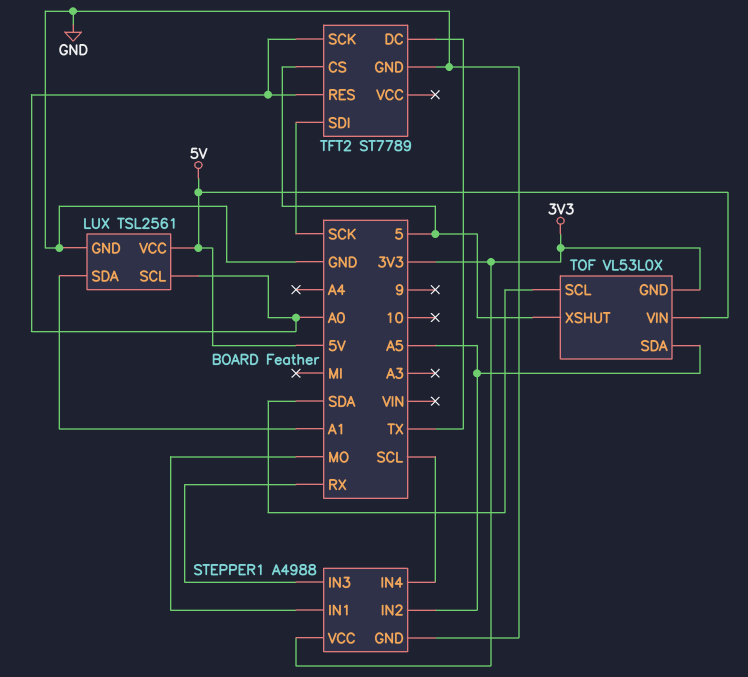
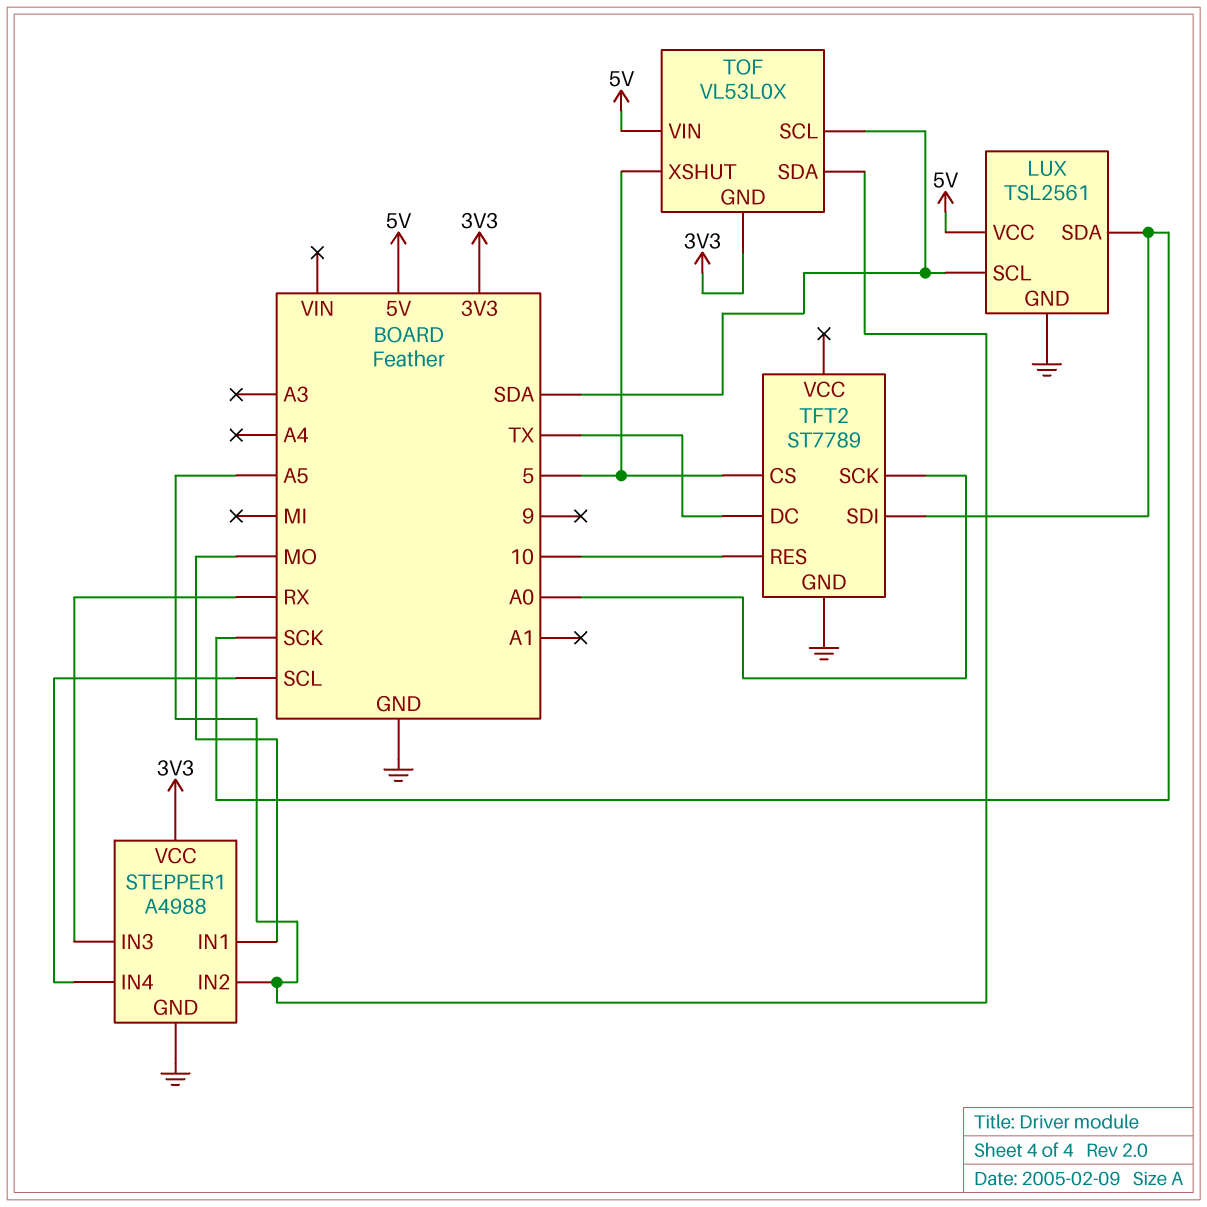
LUX pin SCL: A0 -> SDA
LUX pin SDA: A1 -> SCK
TFT2 pin RES: A0 -> 10

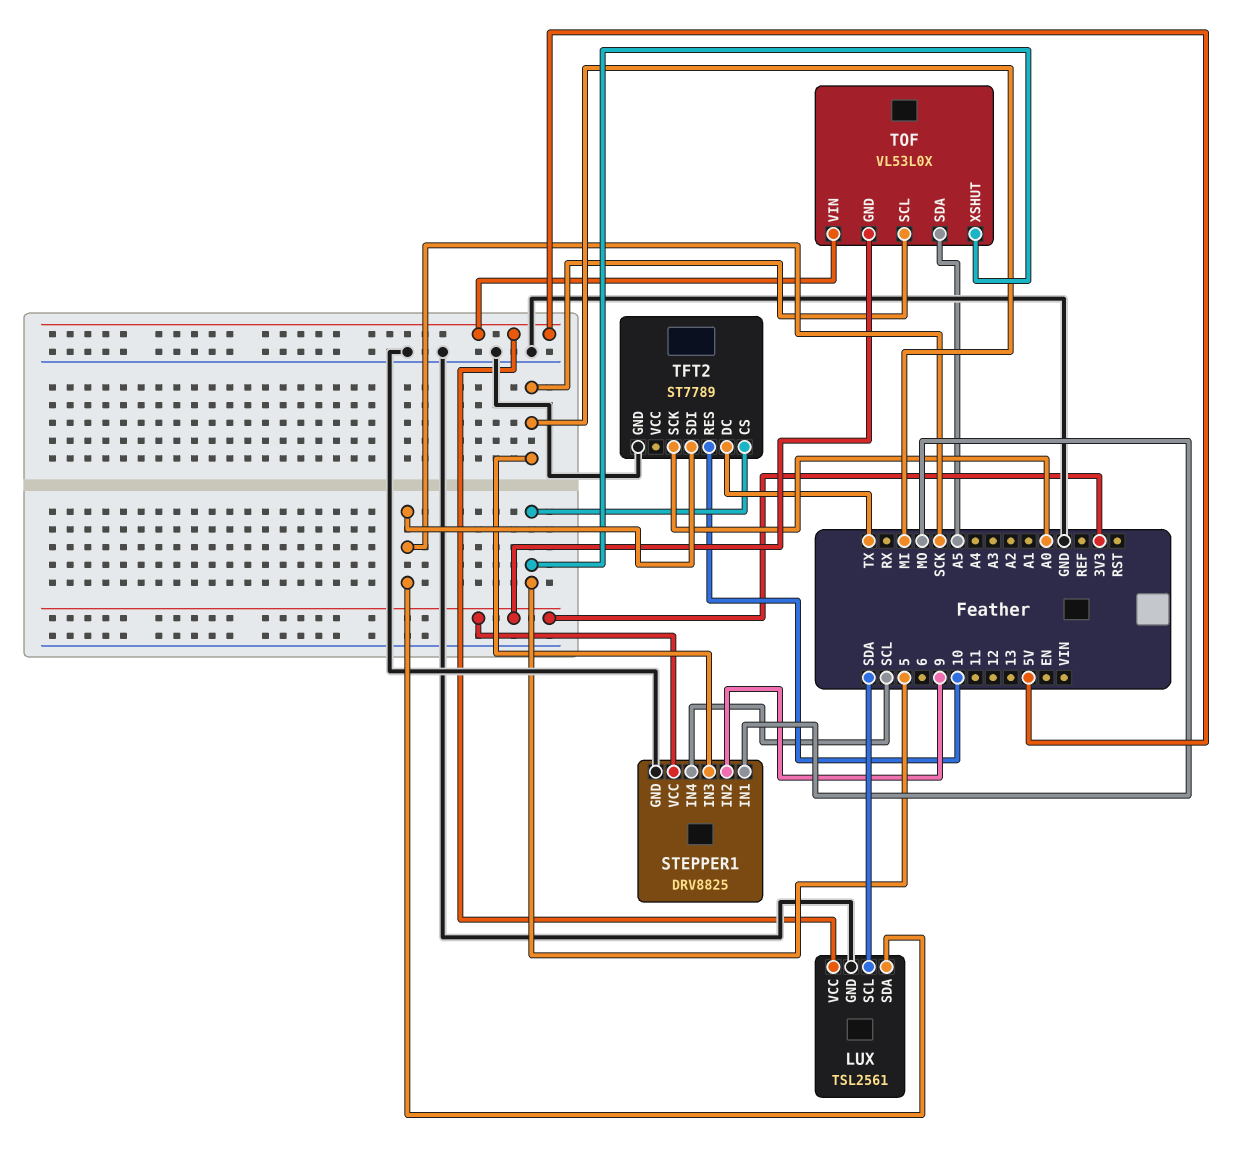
STEPPER1: A4988 -> DRV8825
STEPPER1 pin IN2: A5 -> 9
STEPPER1 pin IN3: RX -> MI
TOF pin SCL: SDA -> MI

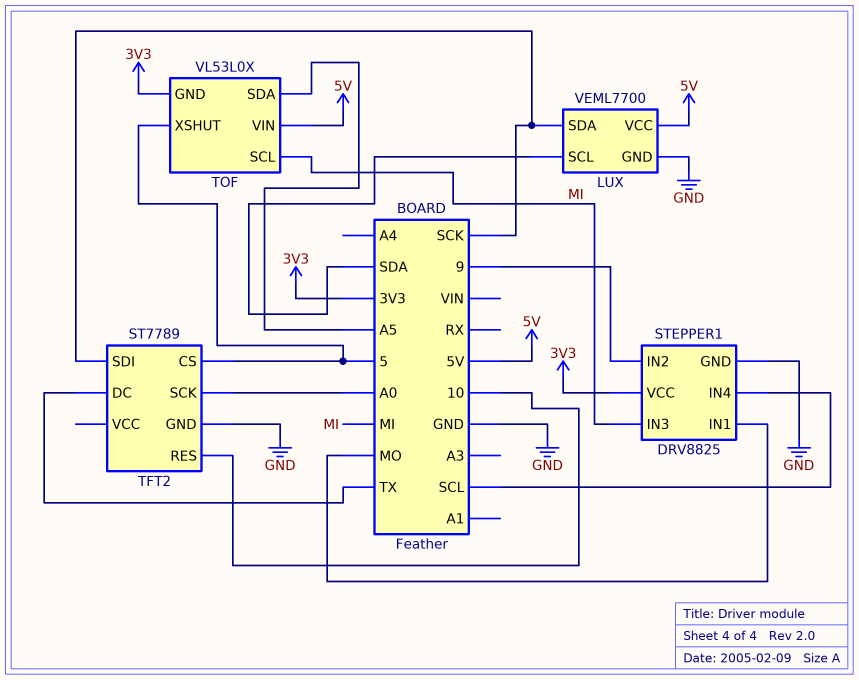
LUX: TSL2561 -> VEML7700

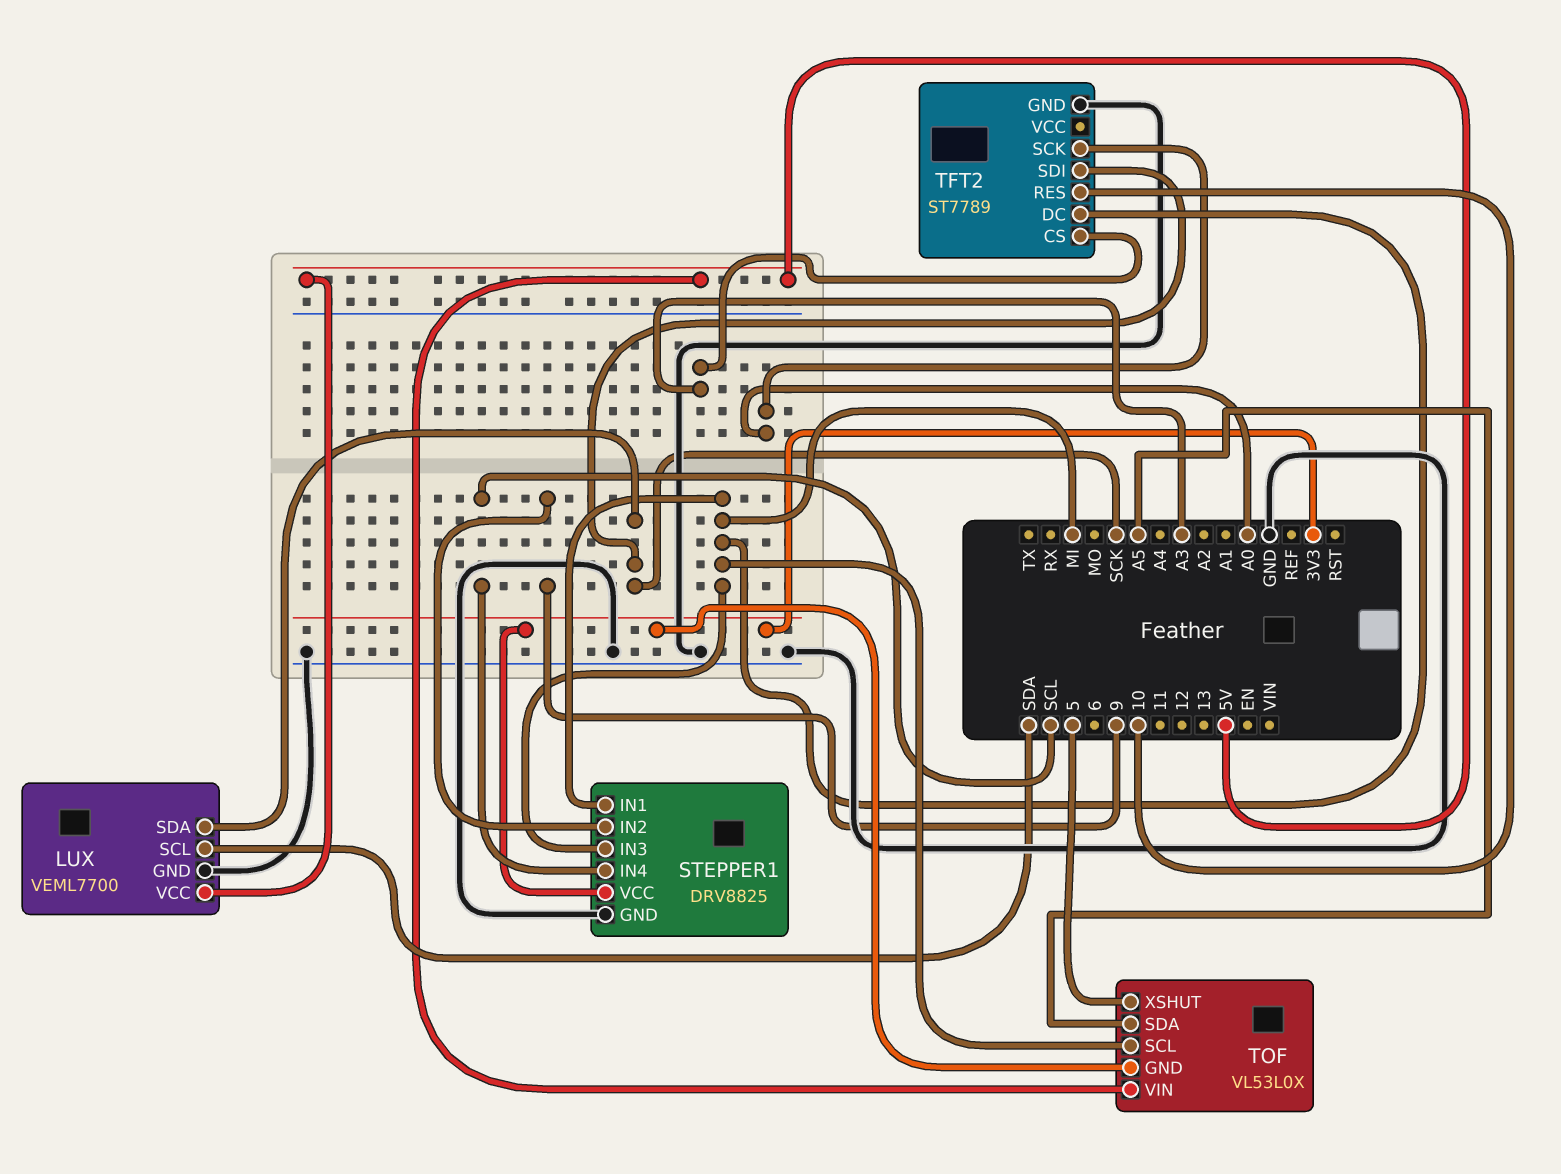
STEPPER1 pin IN1: MO -> MI
TFT2 pin CS: 5 -> A3
TFT2 pin DC: TX -> MI

